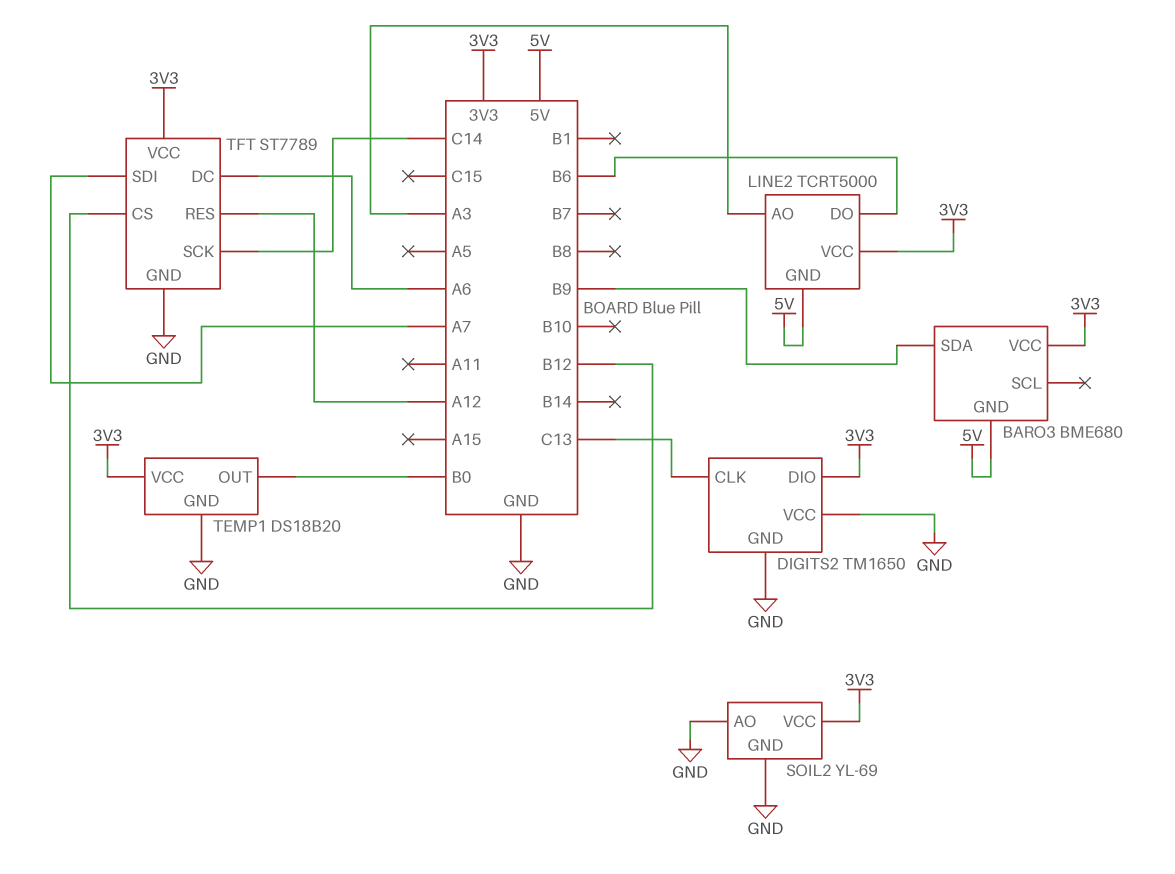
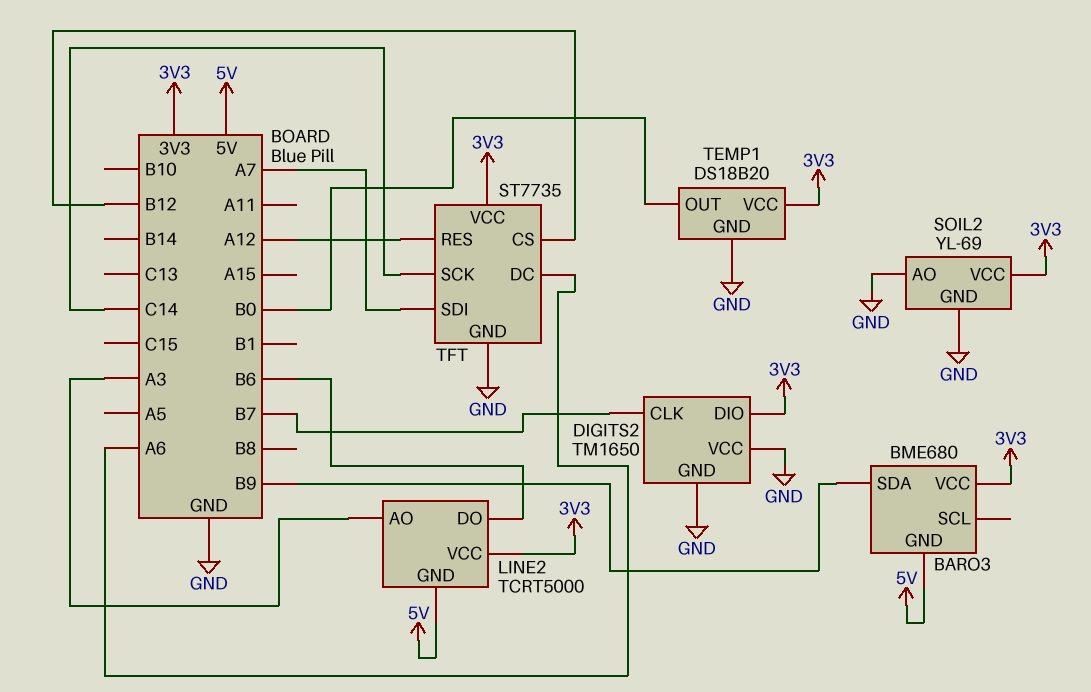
DIGITS2 pin CLK: C13 -> B7
TFT: ST7789 -> ST7735

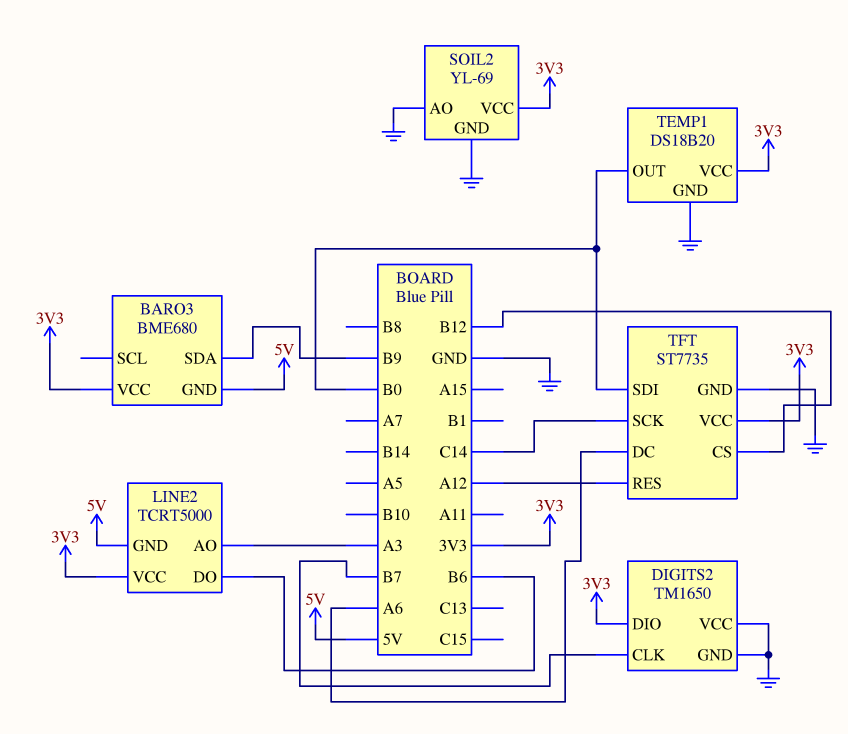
TFT pin SDI: A7 -> B0

